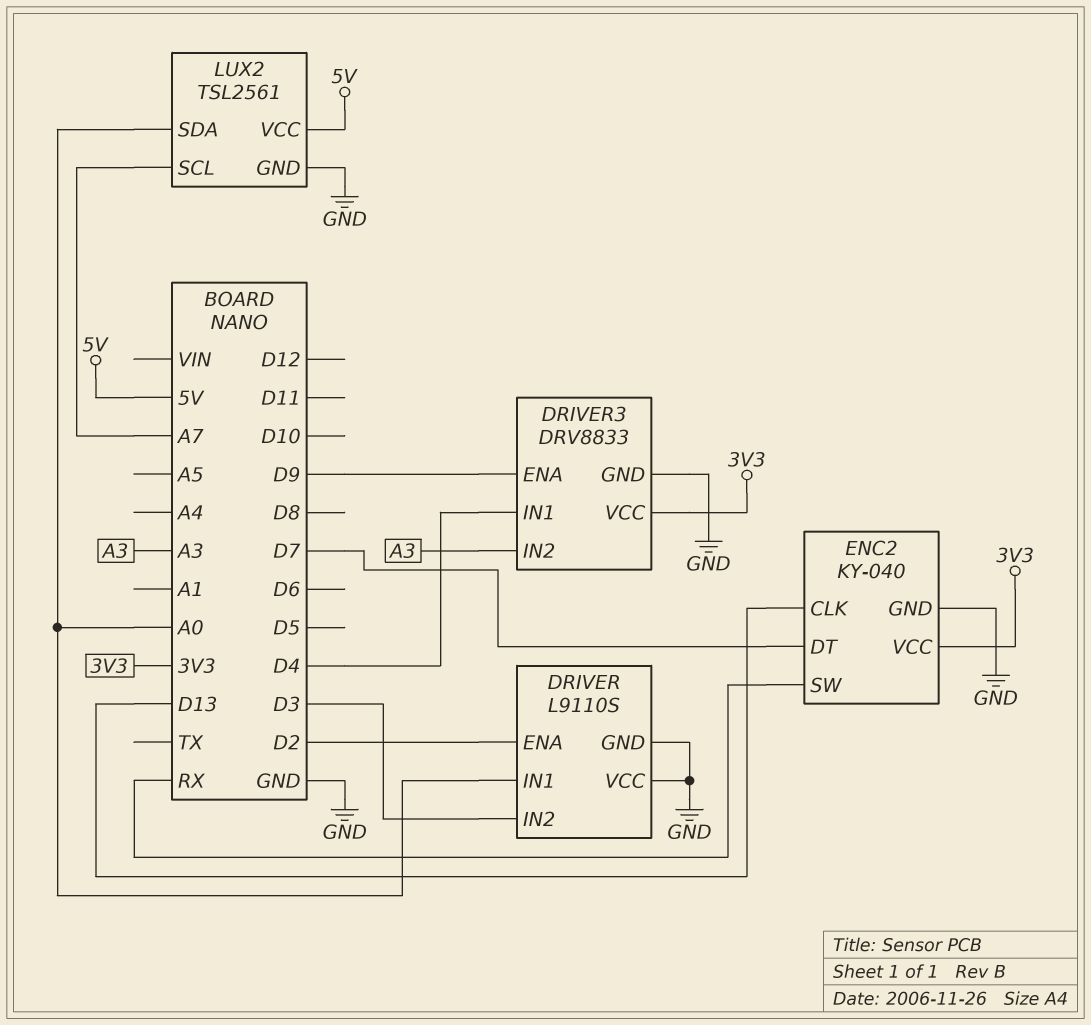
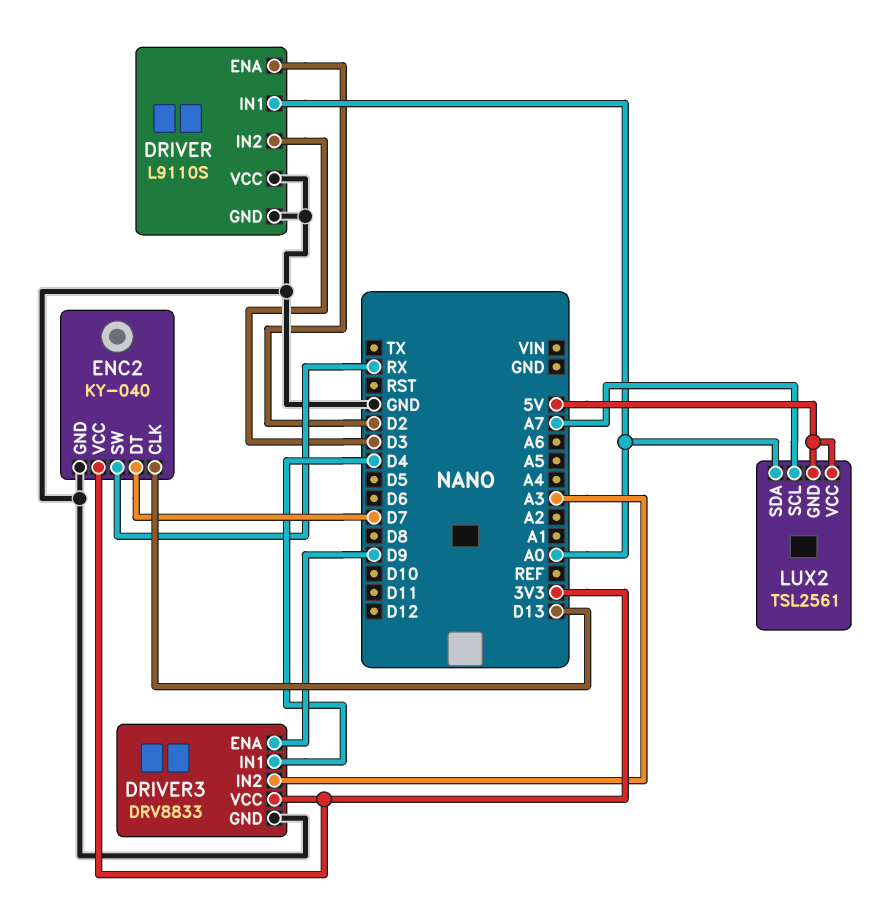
LUX2 pin GND: GND -> 5V

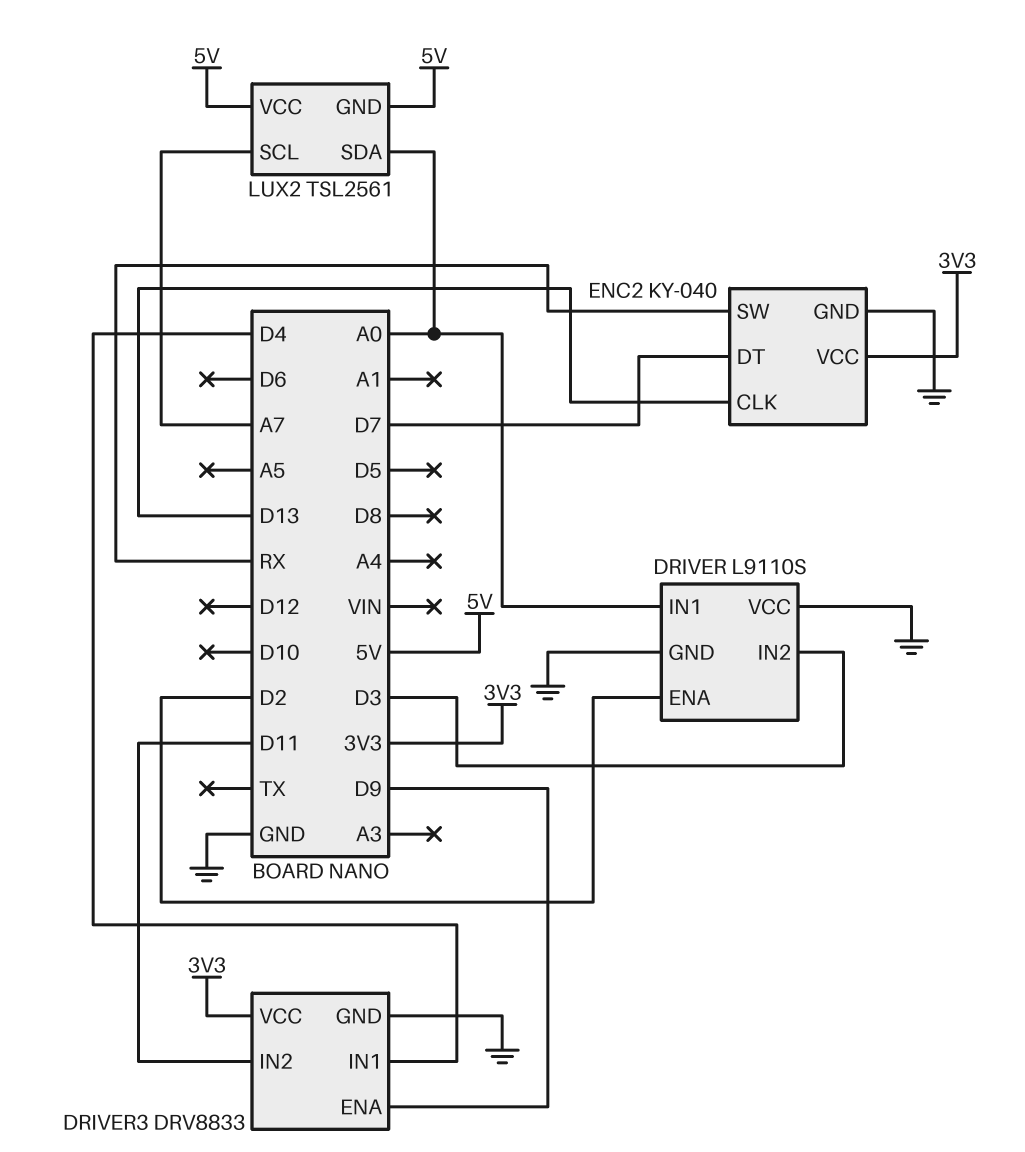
DRIVER3 pin IN2: A3 -> D11

